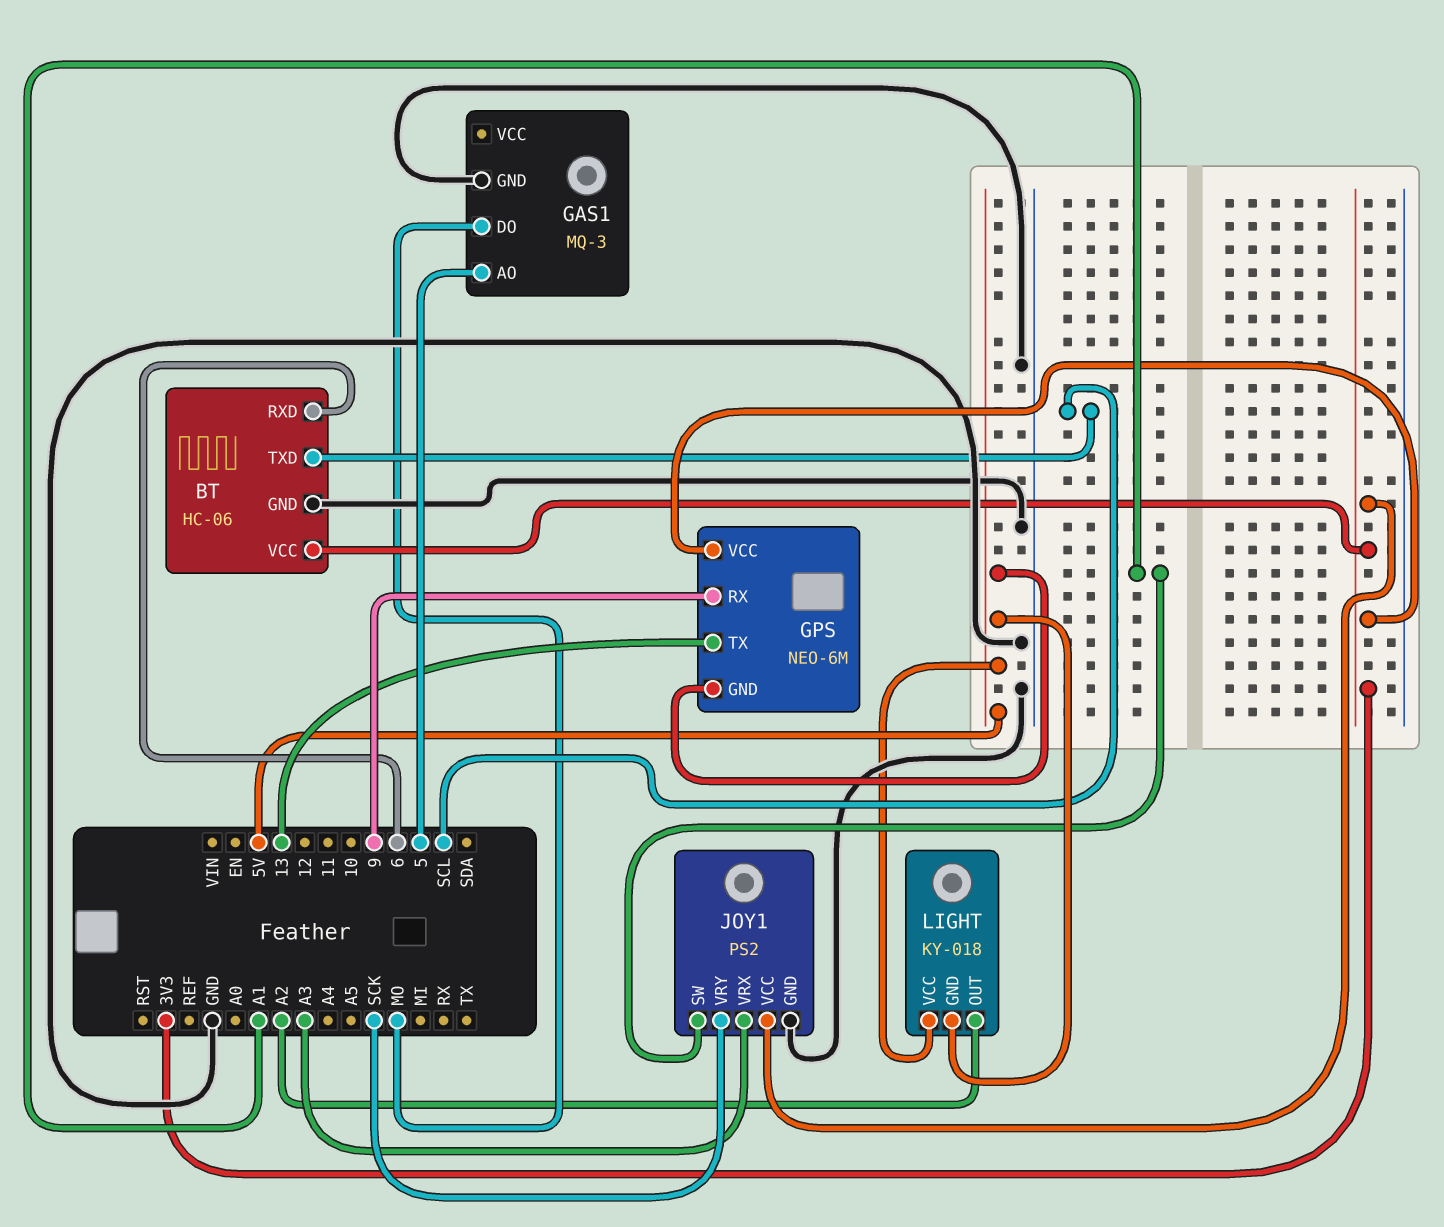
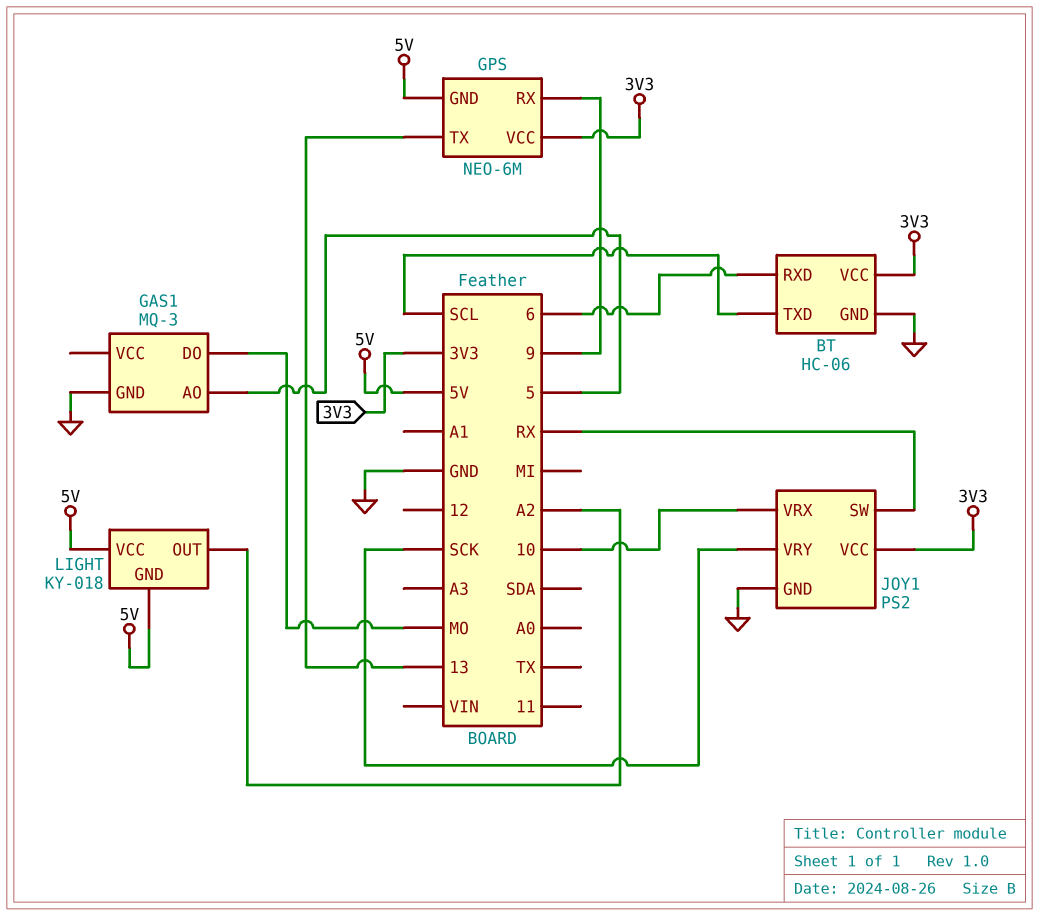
JOY1 pin SW: A1 -> RX
JOY1 pin VRX: A3 -> 10

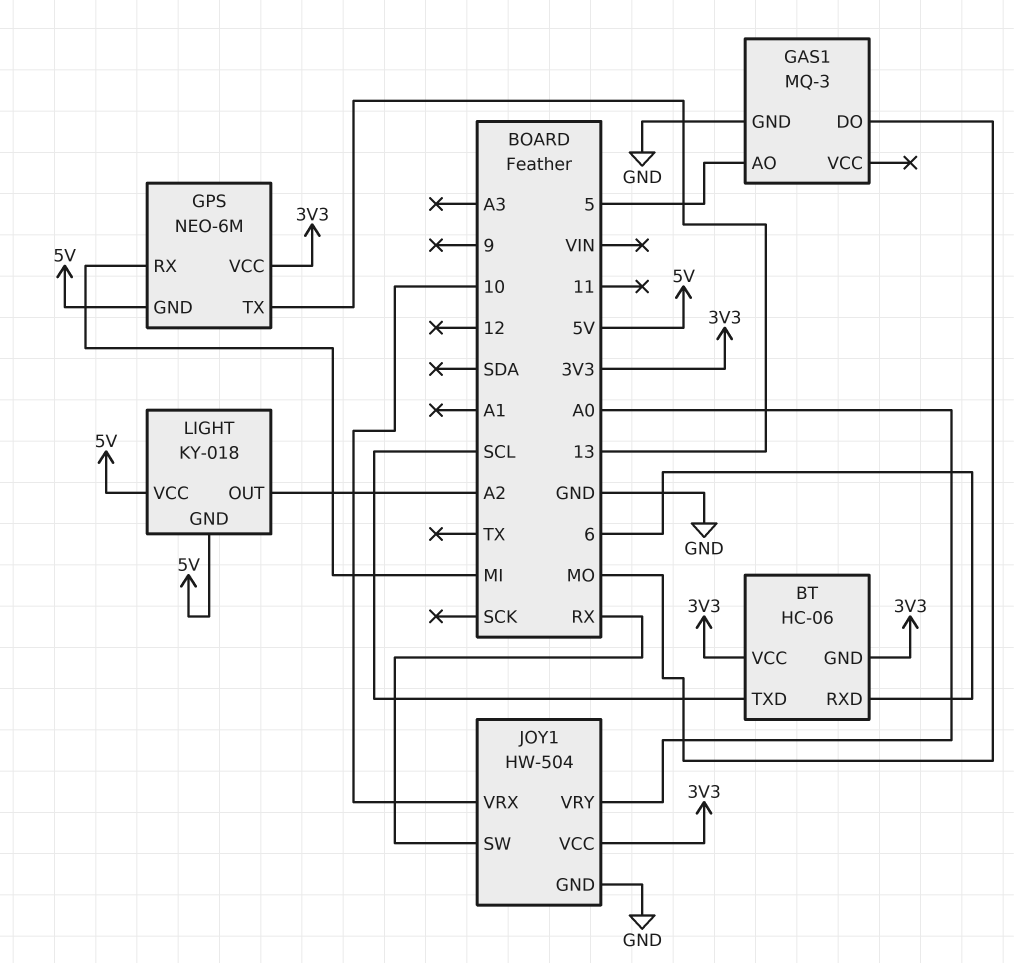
BT pin GND: GND -> 3V3
GPS pin RX: 9 -> MI
JOY1: PS2 -> HW-504
JOY1 pin VRY: SCK -> A0

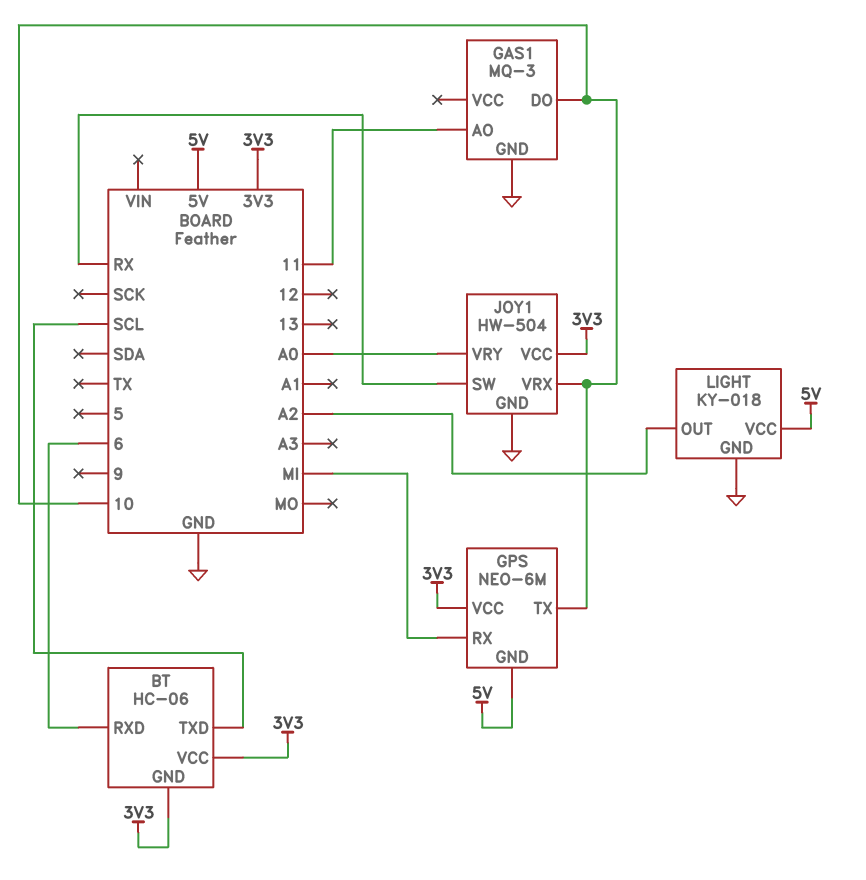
GAS1 pin AO: 5 -> 11
GAS1 pin DO: MO -> 10
GPS pin TX: 13 -> 10
LIGHT pin GND: 5V -> GND

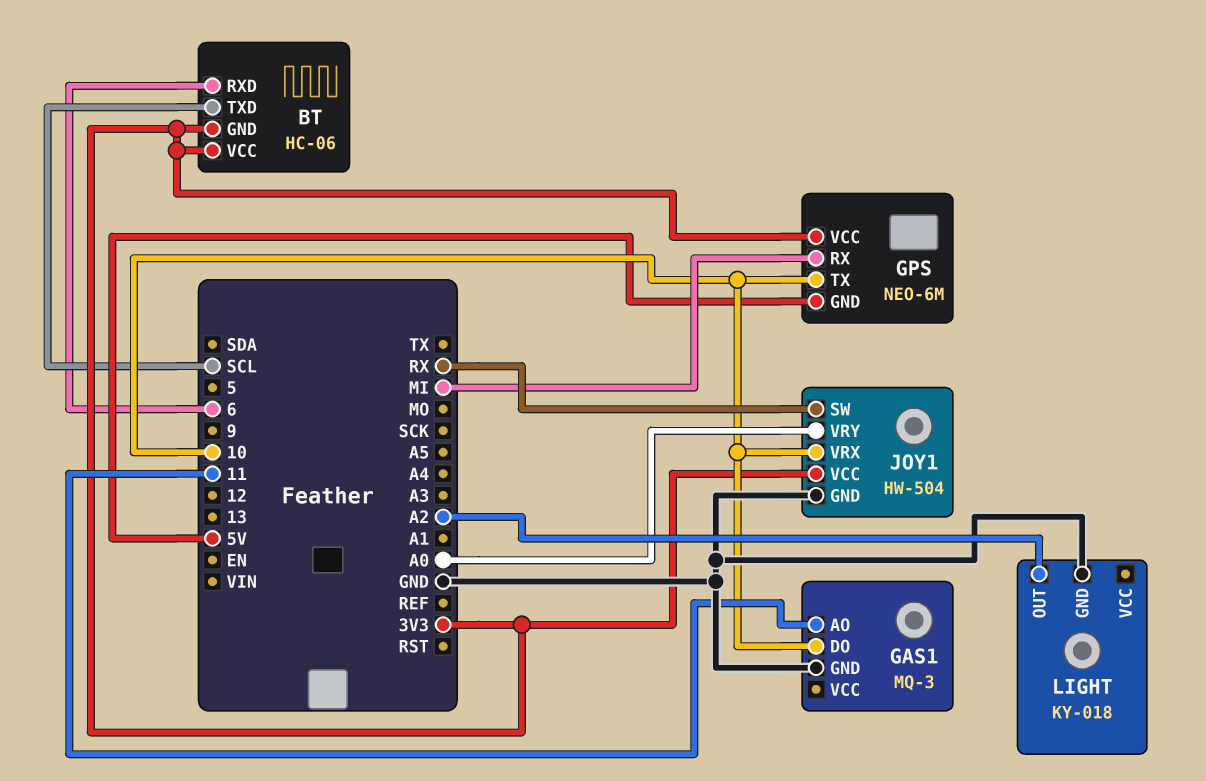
LIGHT pin VCC: 5V -> none

